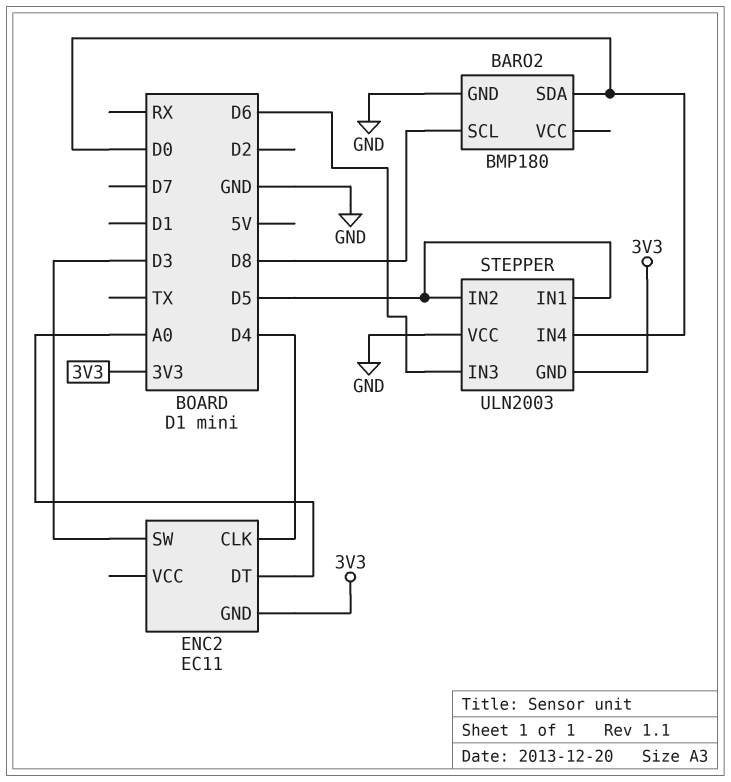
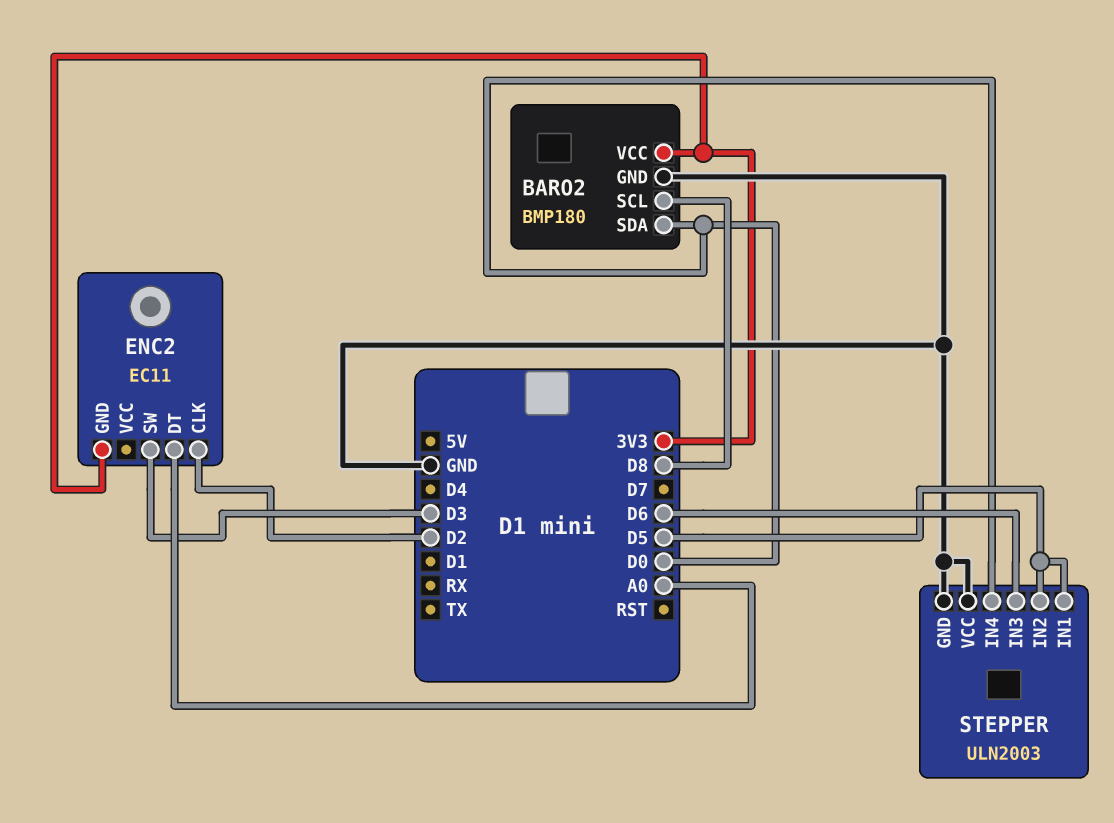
BARO2 pin VCC: none -> 3V3
ENC2 pin CLK: D4 -> D2
STEPPER pin GND: 3V3 -> GND

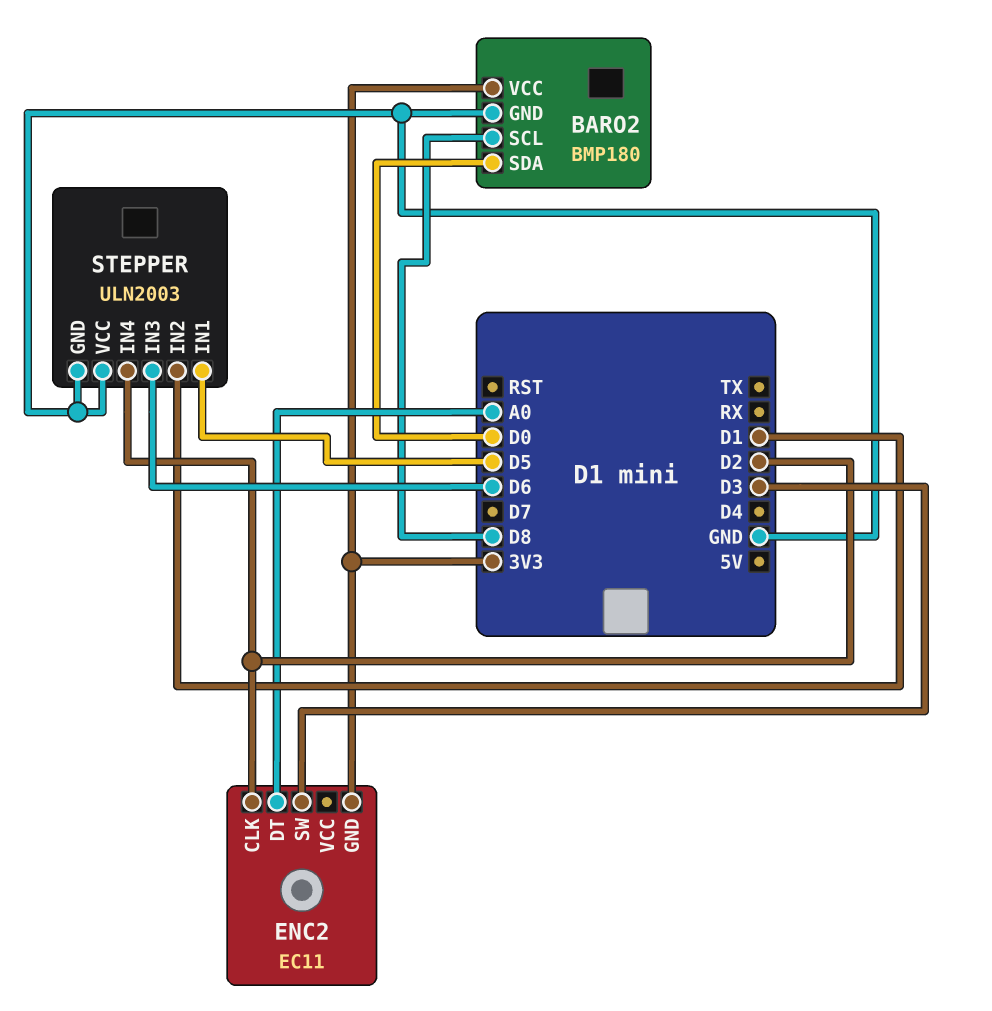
STEPPER pin IN2: D5 -> D1
STEPPER pin IN4: D0 -> D2

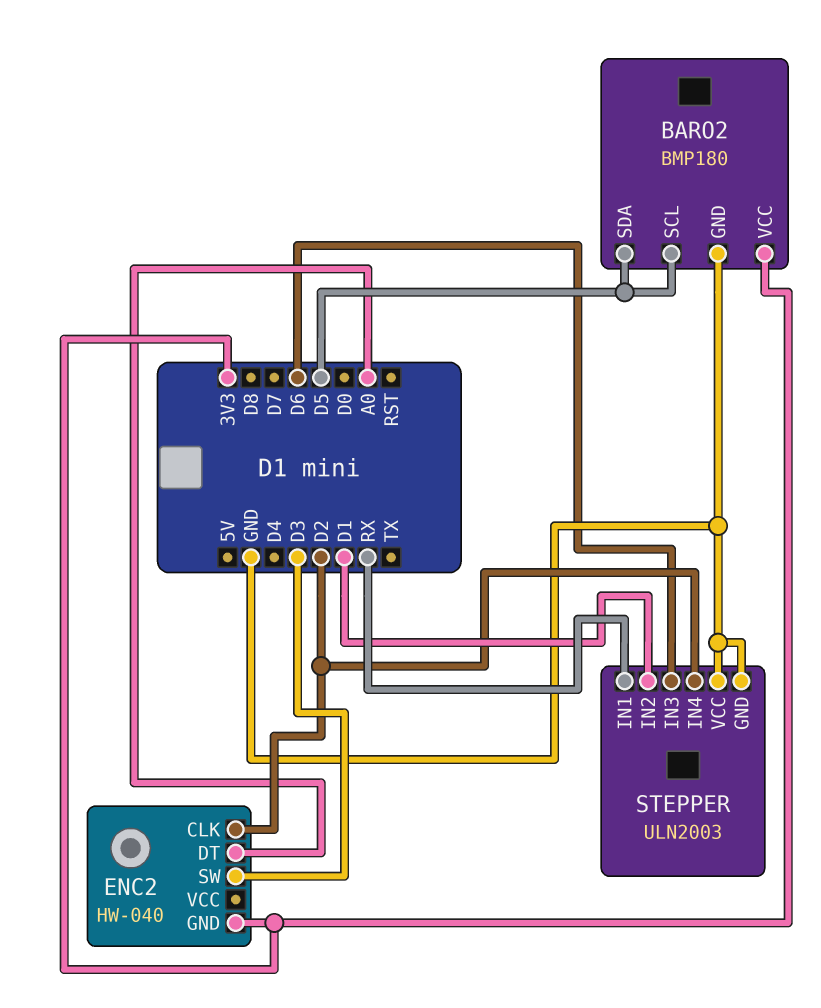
BARO2 pin SCL: D8 -> D5
BARO2 pin SDA: D0 -> D5
ENC2: EC11 -> HW-040
STEPPER pin IN1: D5 -> RX

